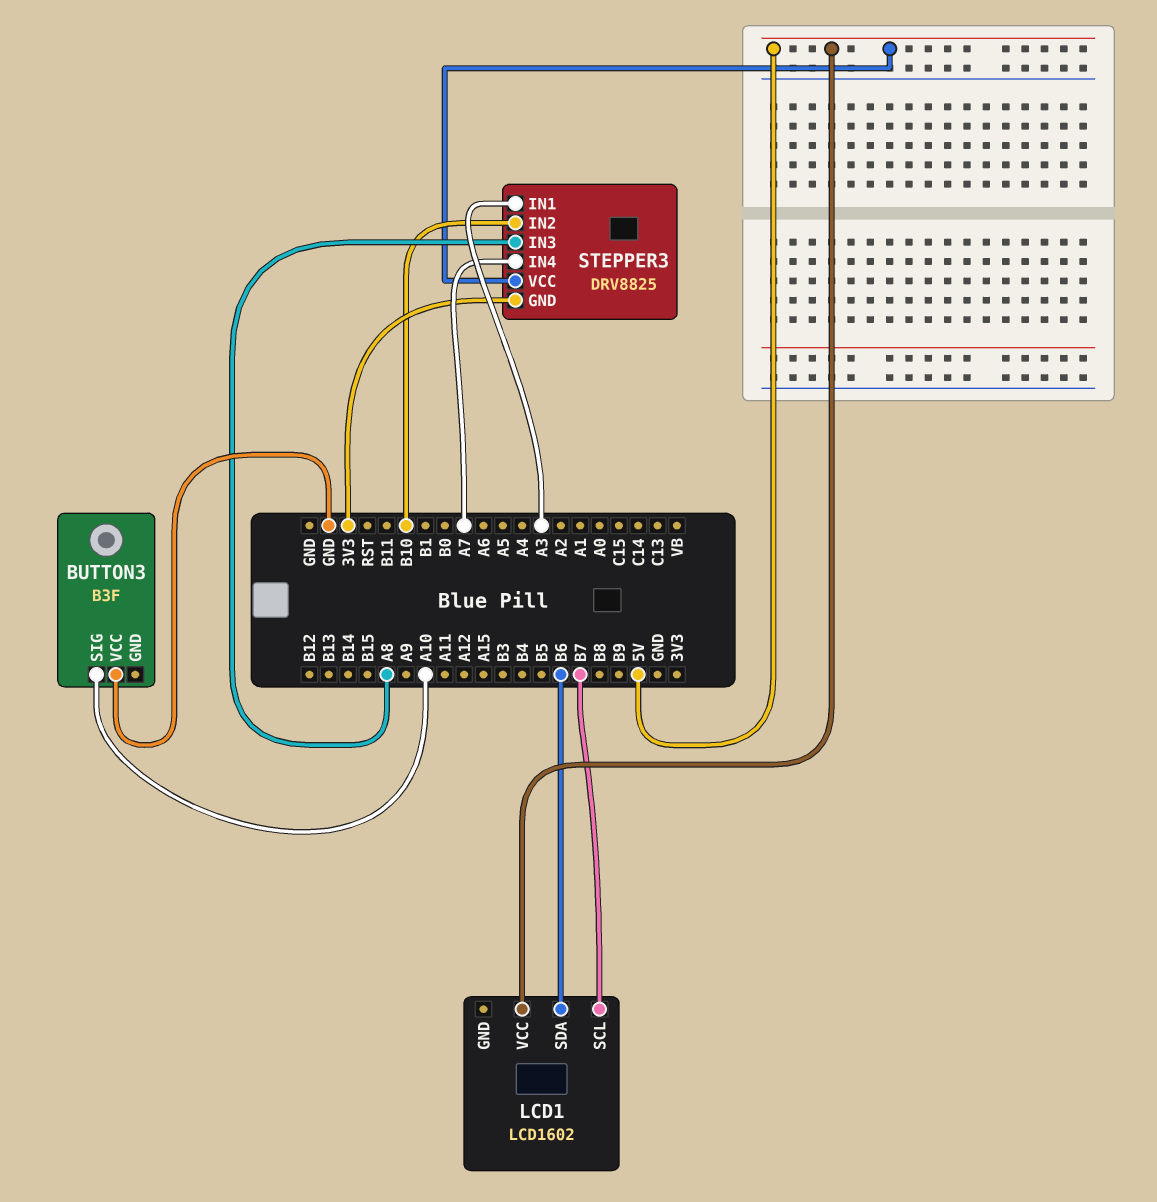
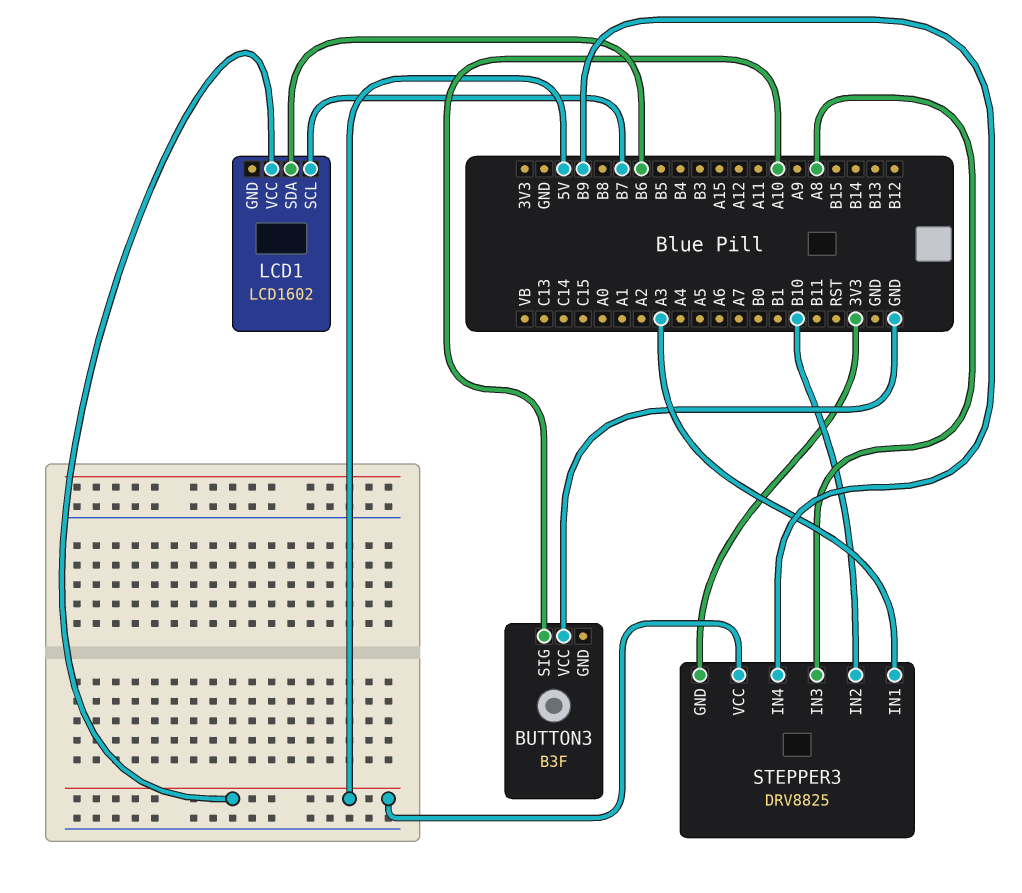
STEPPER3 pin IN4: A7 -> B9

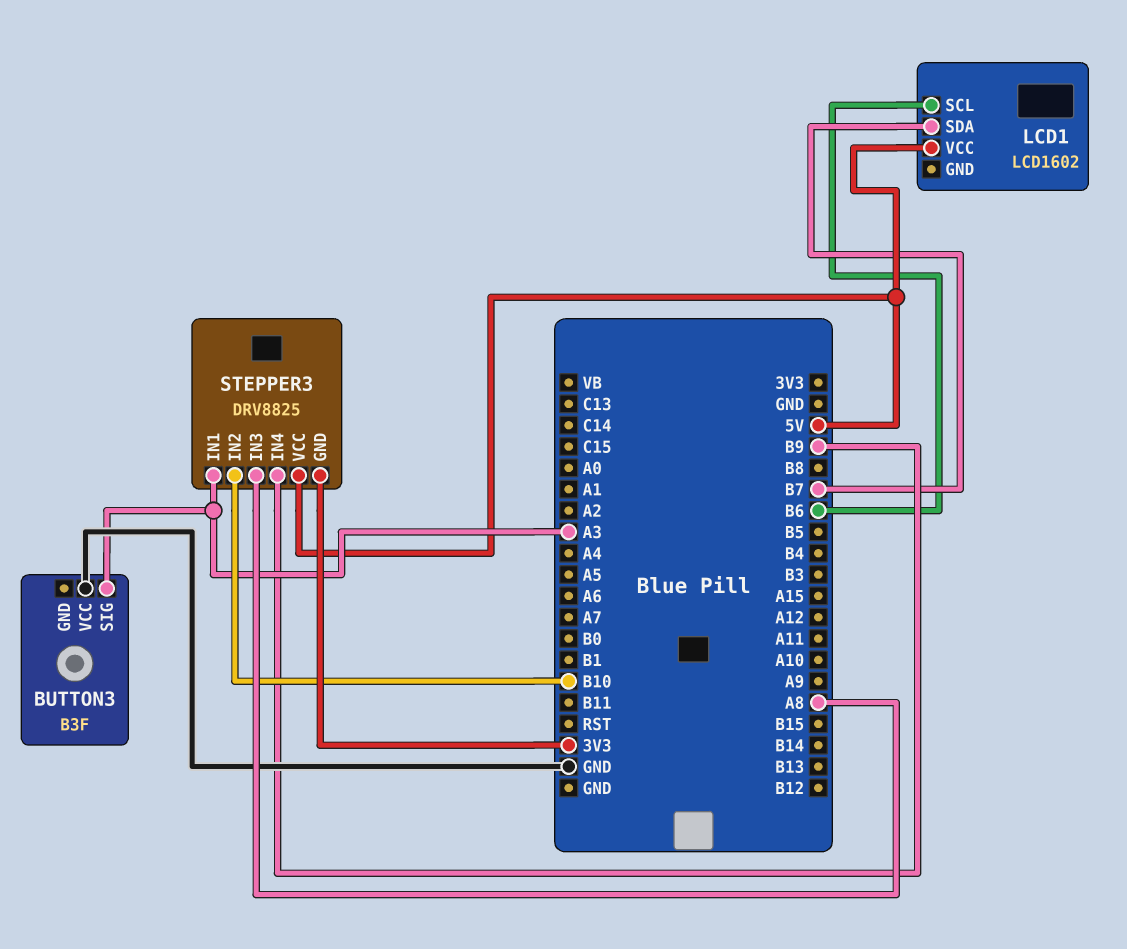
BUTTON3 pin SIG: A10 -> A3
LCD1 pin SCL: B7 -> B6
LCD1 pin SDA: B6 -> B7

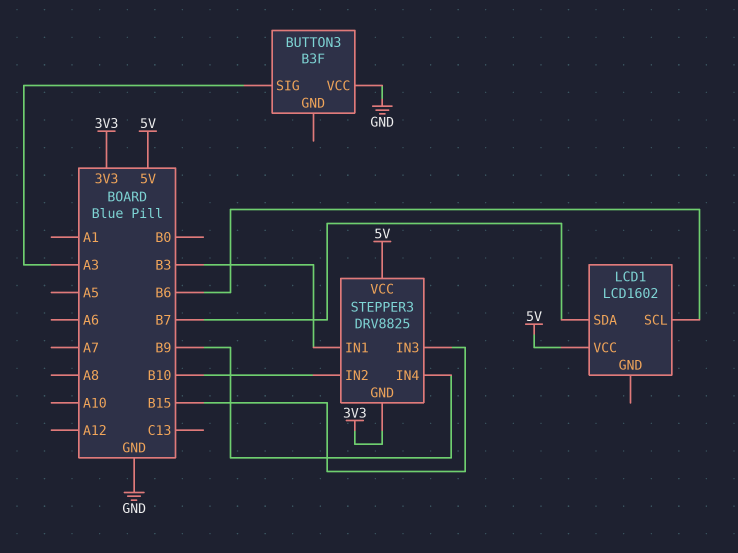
STEPPER3 pin IN1: A3 -> B3
STEPPER3 pin IN3: A8 -> B15

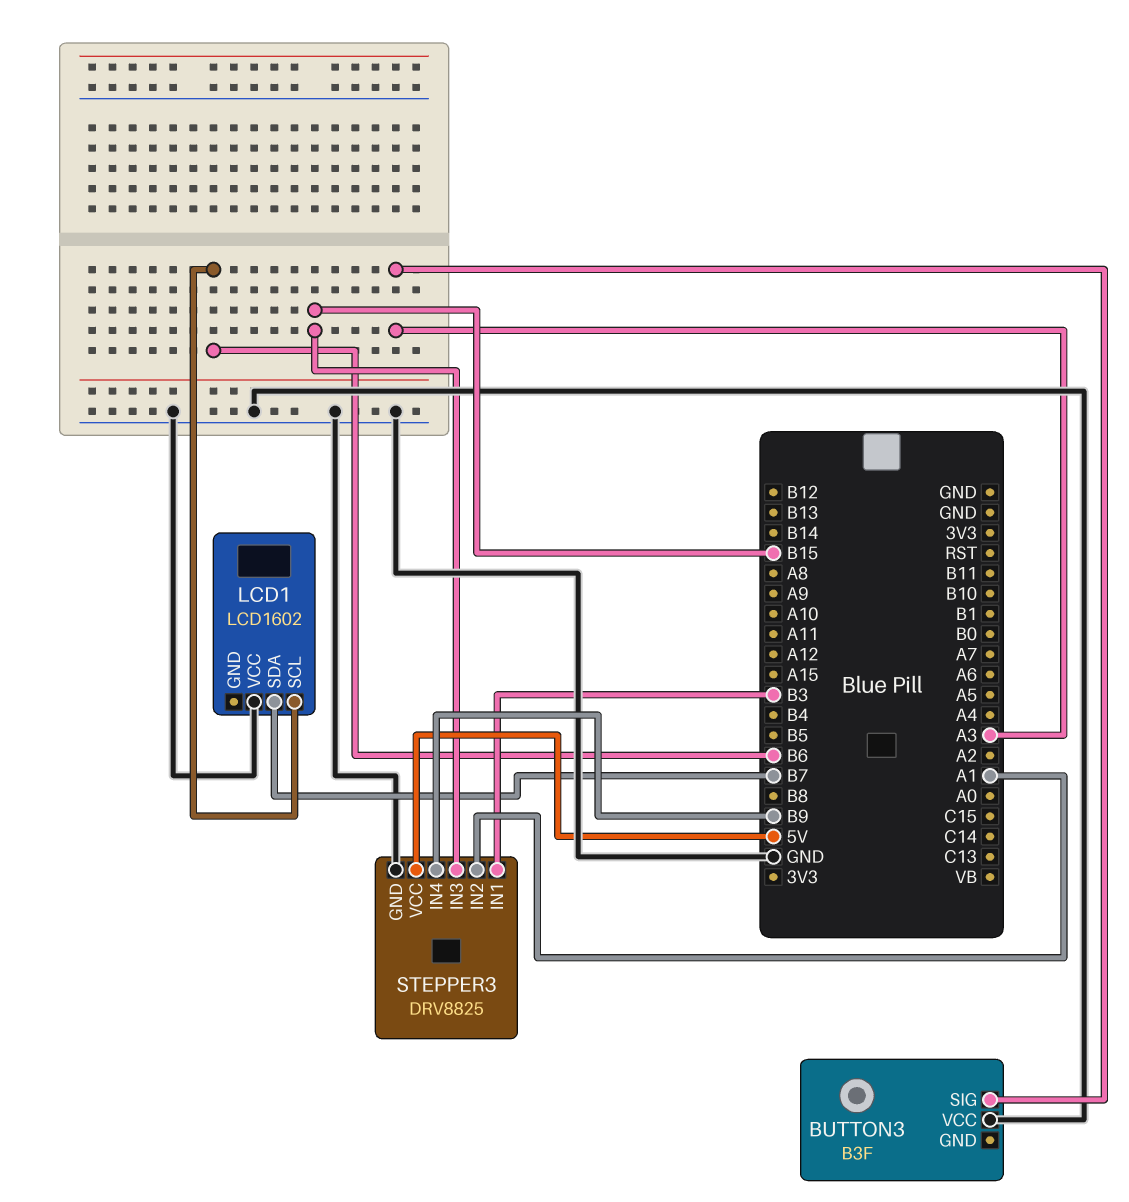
LCD1 pin VCC: 5V -> GND
STEPPER3 pin GND: 3V3 -> GND
STEPPER3 pin IN2: B10 -> A1

